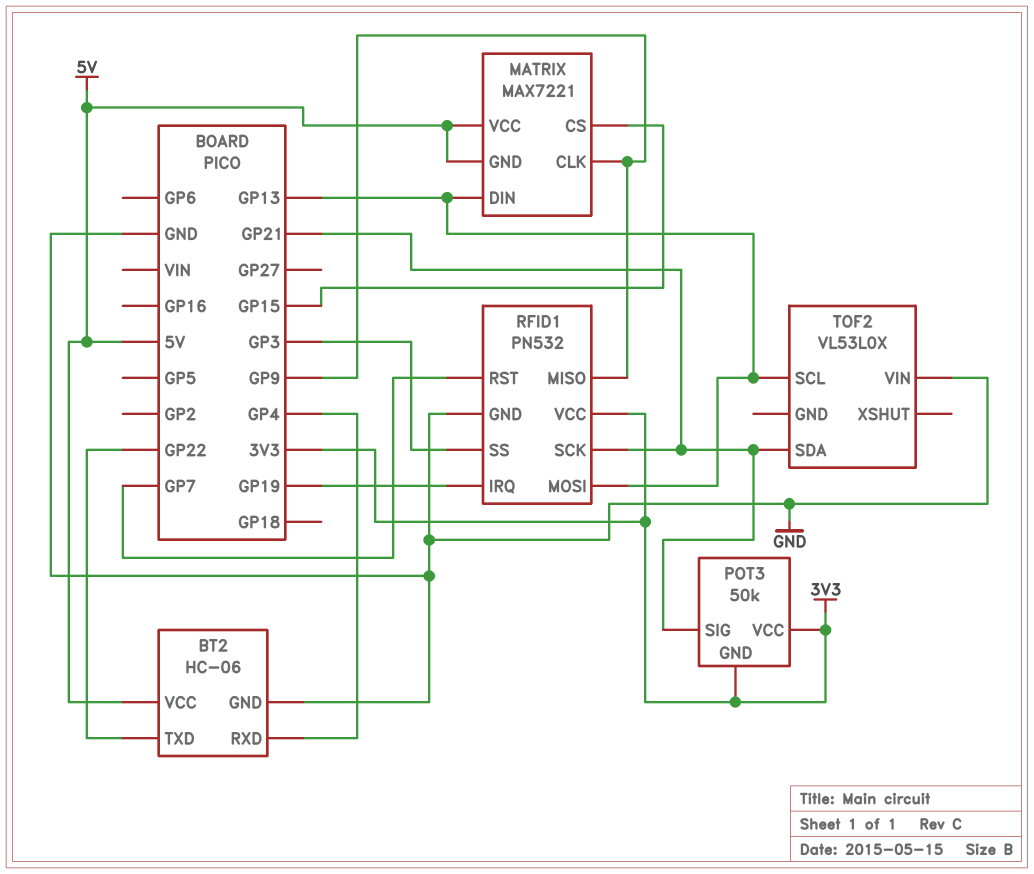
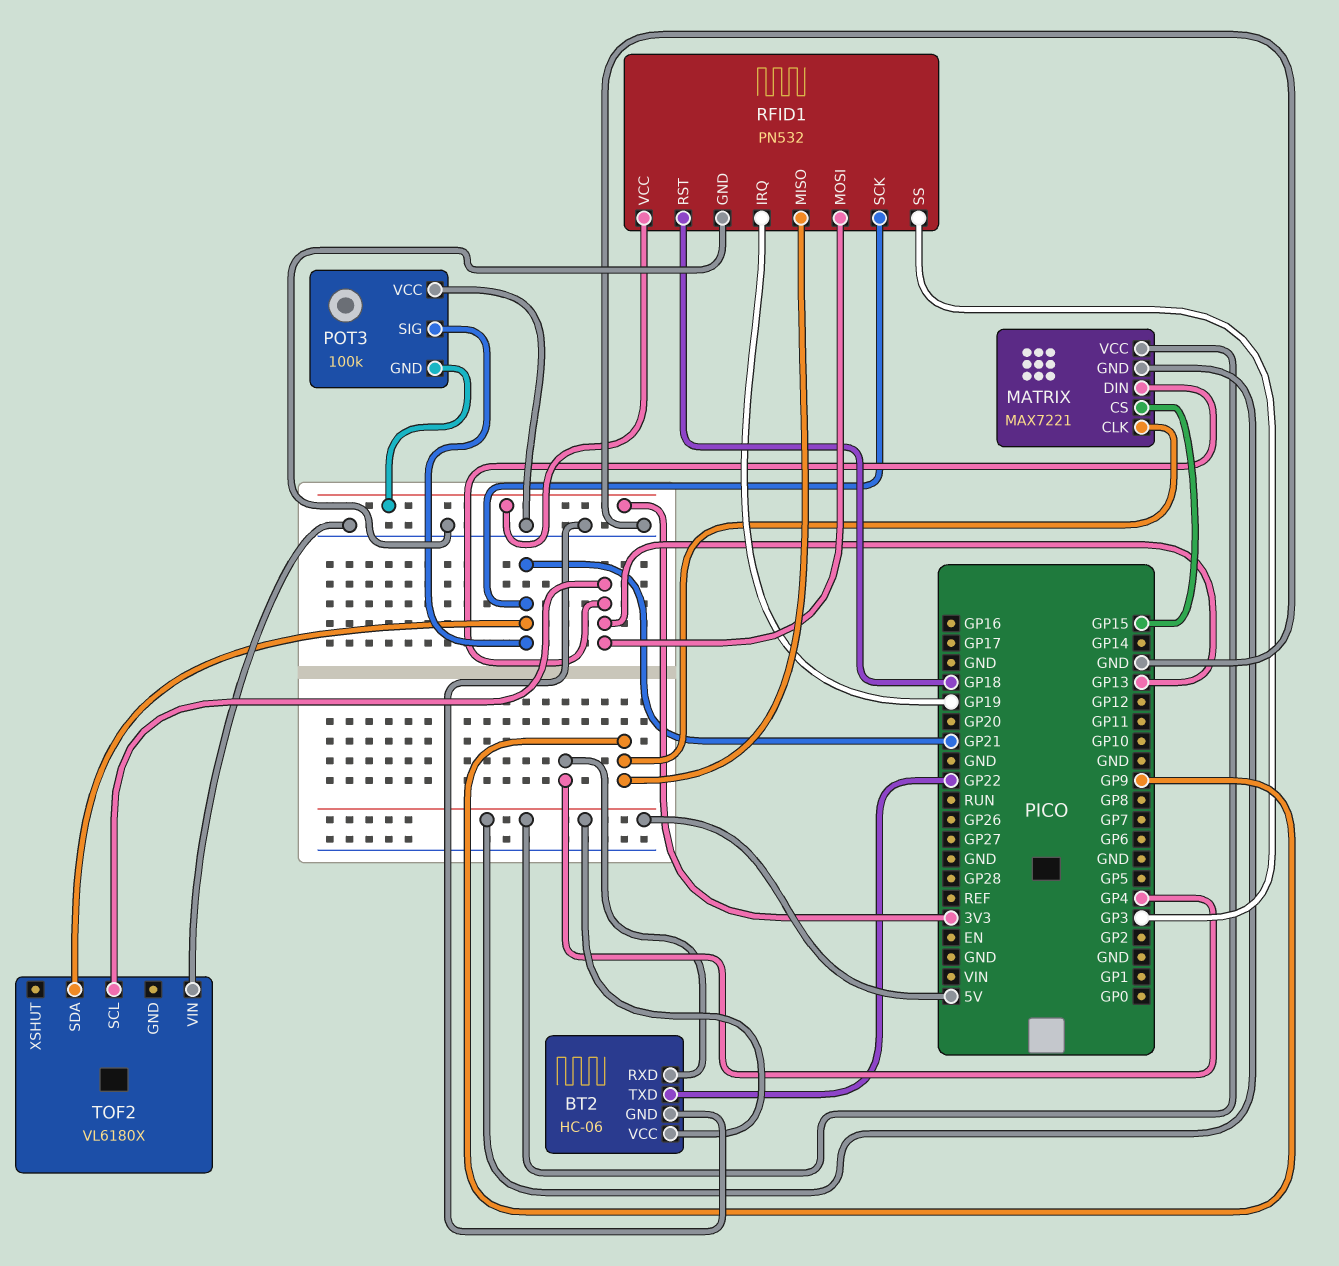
POT3: 50k -> 100k
POT3 pin VCC: 3V3 -> GND
RFID1 pin RST: GP7 -> GP18
TOF2: VL53L0X -> VL6180X

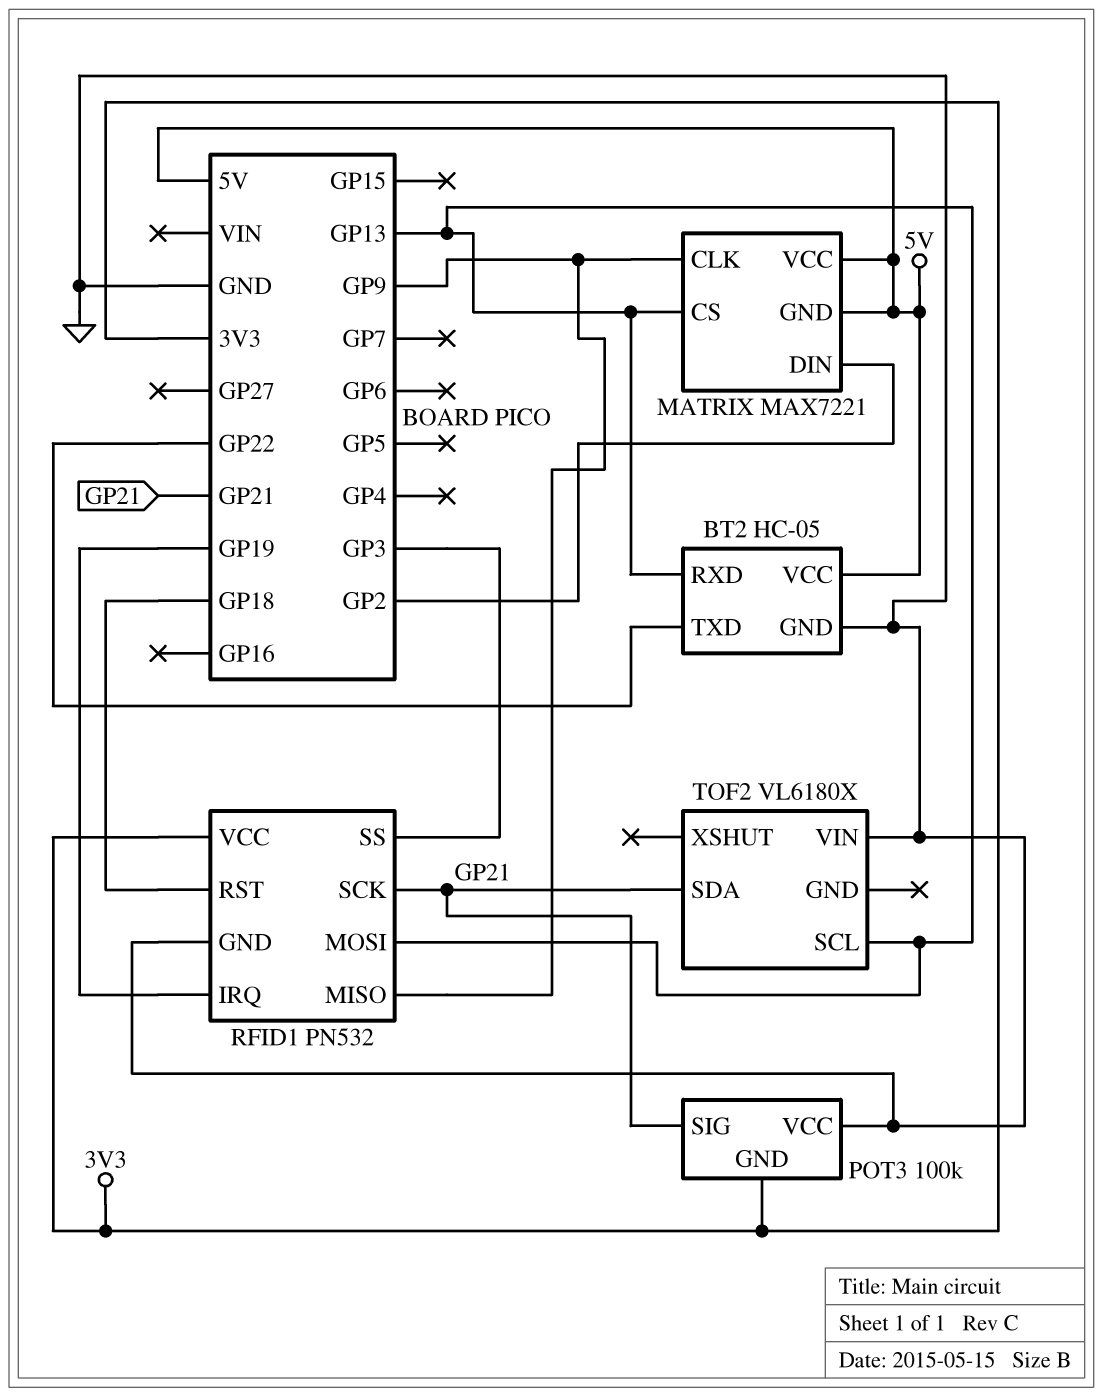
BT2: HC-06 -> HC-05
BT2 pin RXD: GP4 -> GP13
MATRIX pin CS: GP15 -> GP13
MATRIX pin DIN: GP13 -> GP2

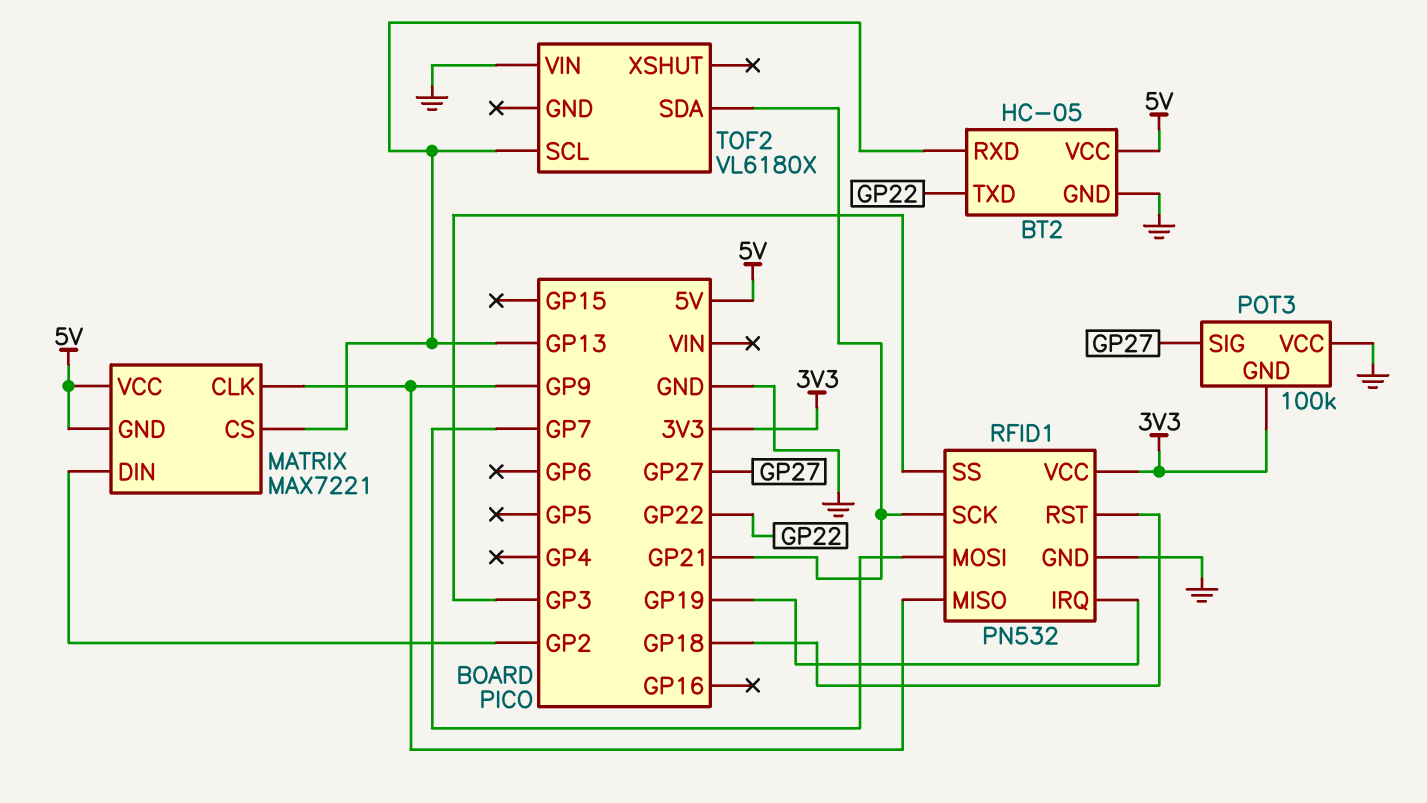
POT3 pin SIG: GP21 -> GP27
RFID1 pin MOSI: GP13 -> GP7

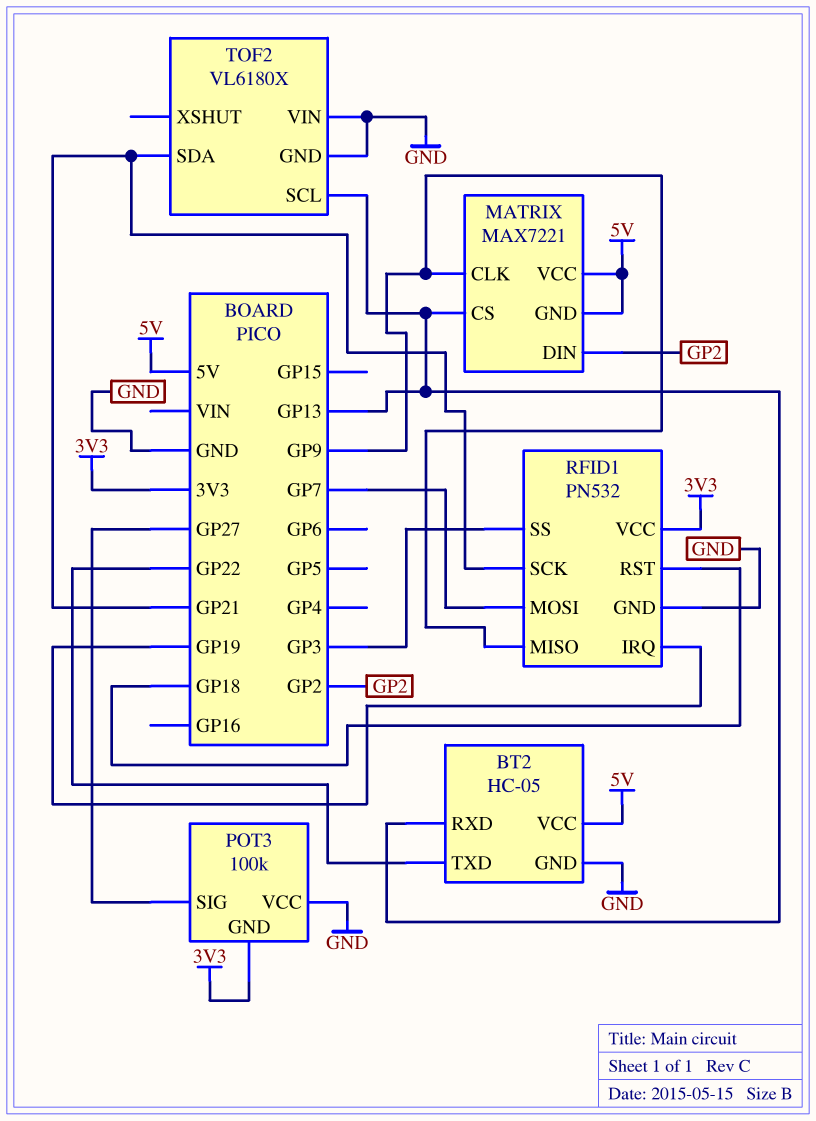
TOF2 pin GND: none -> GND

